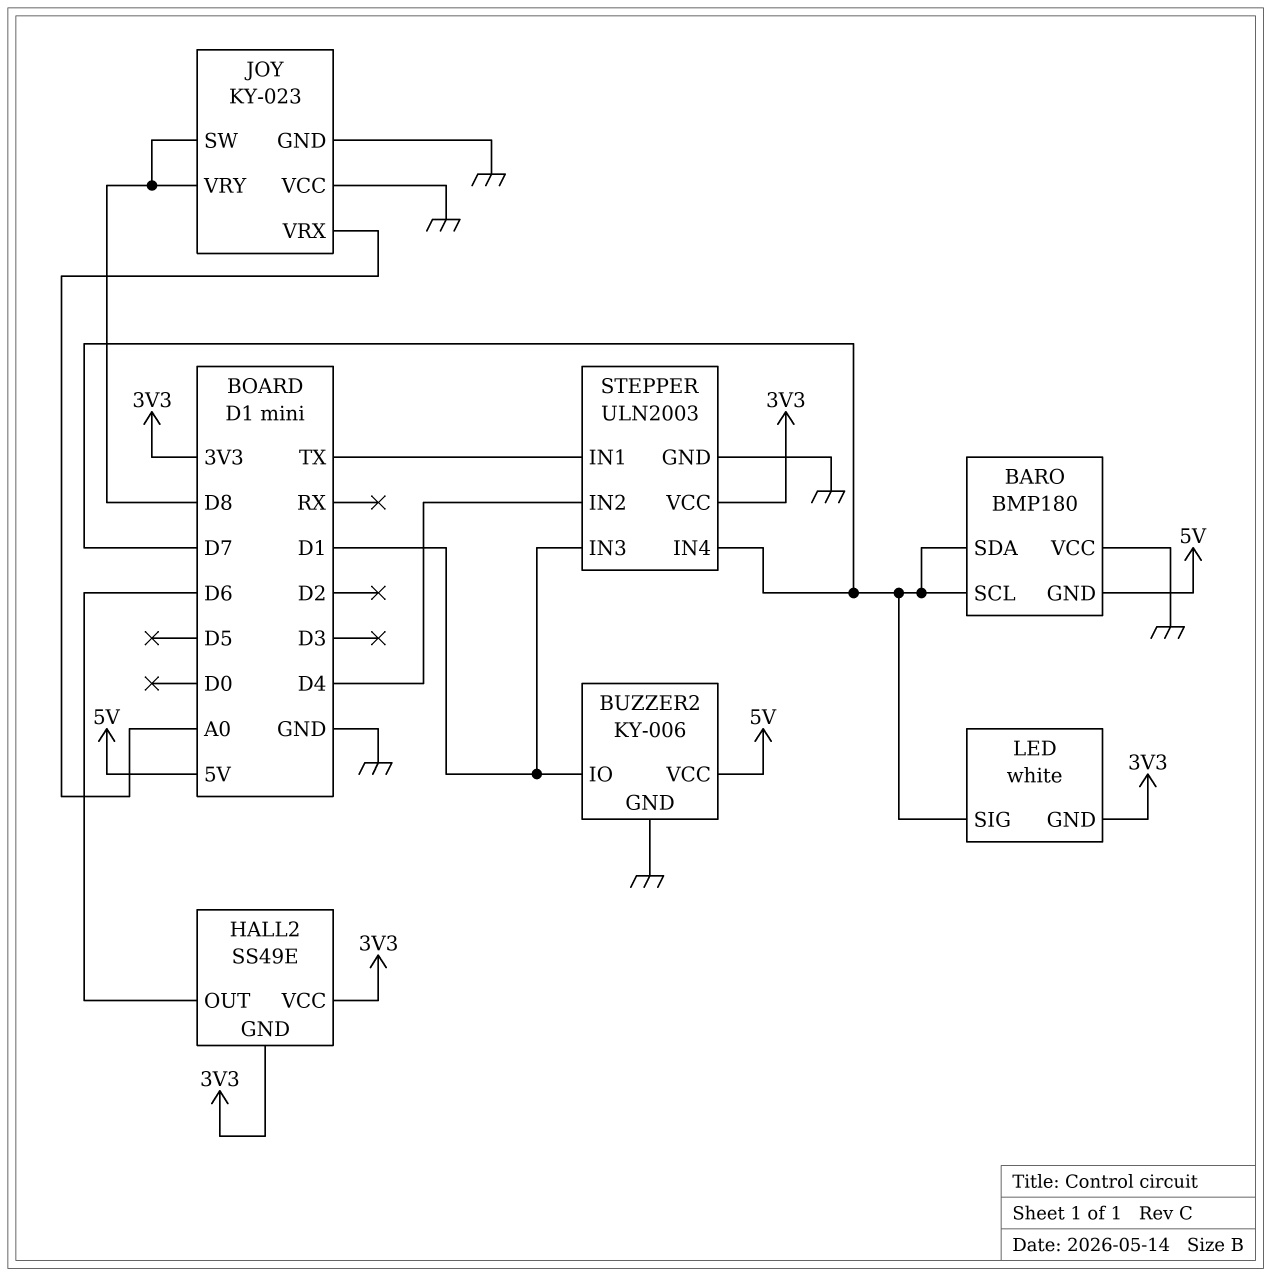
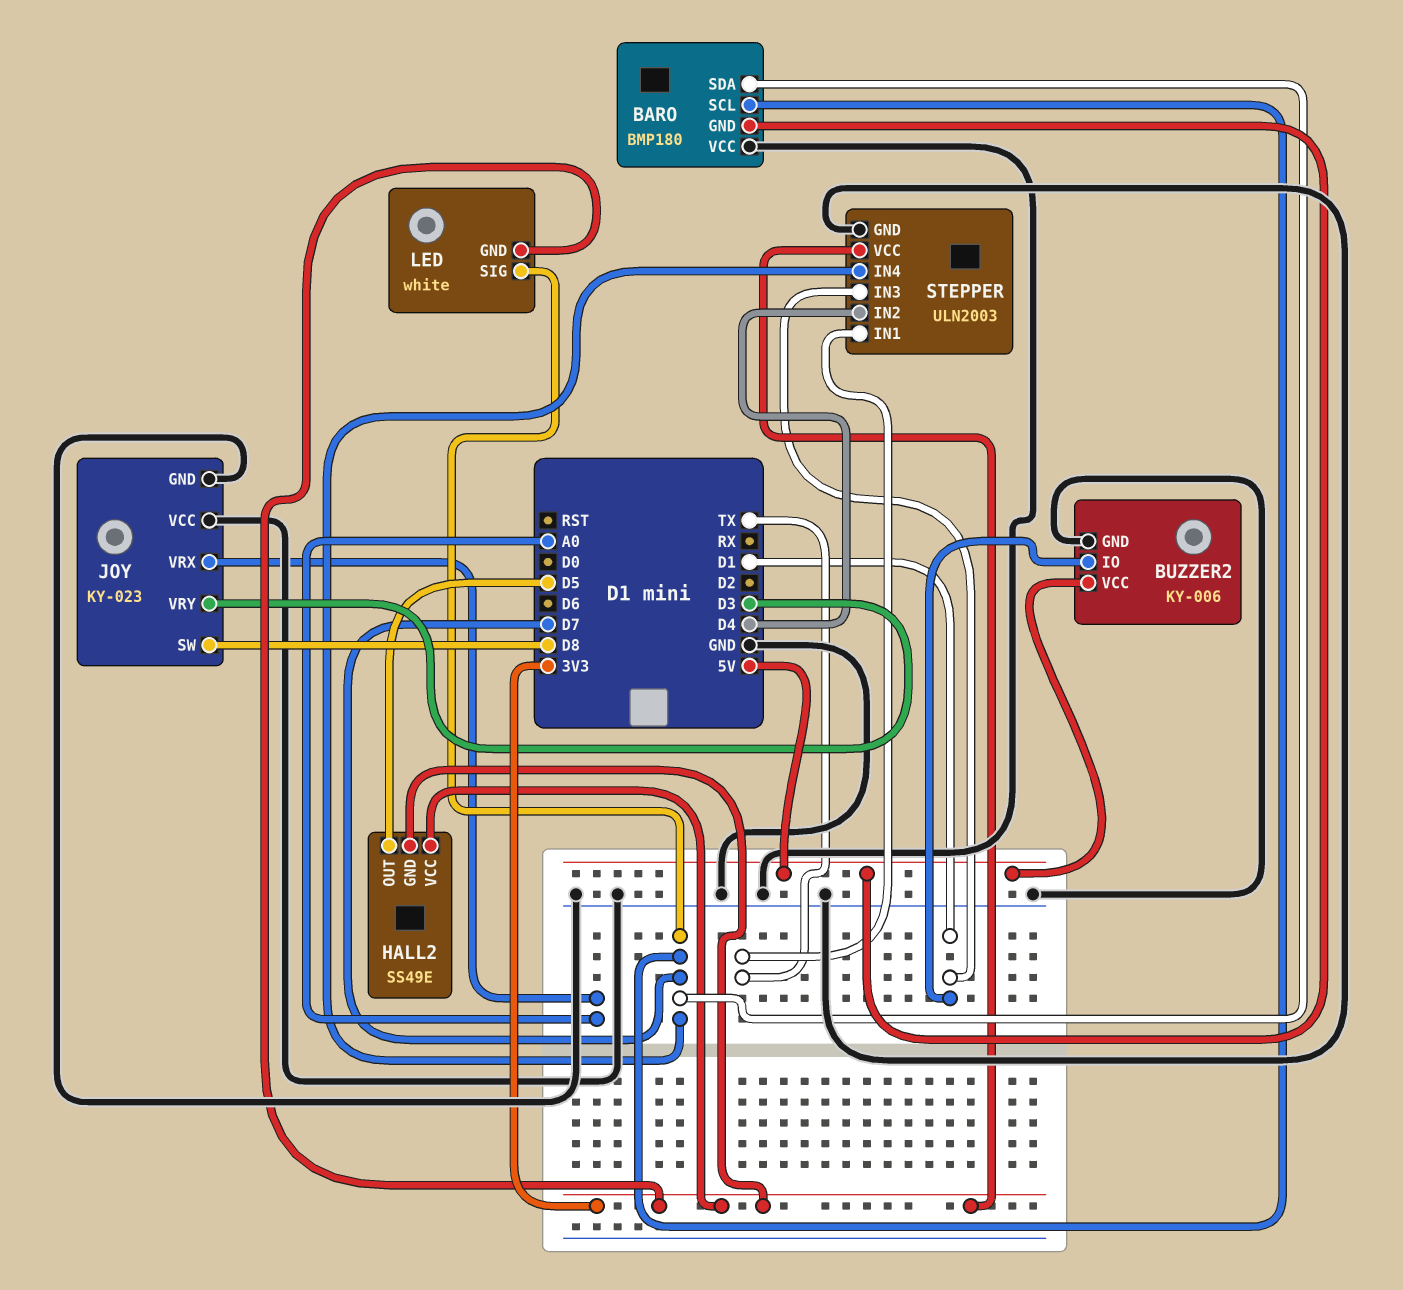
HALL2 pin OUT: D6 -> D5
JOY pin VRY: D8 -> D3

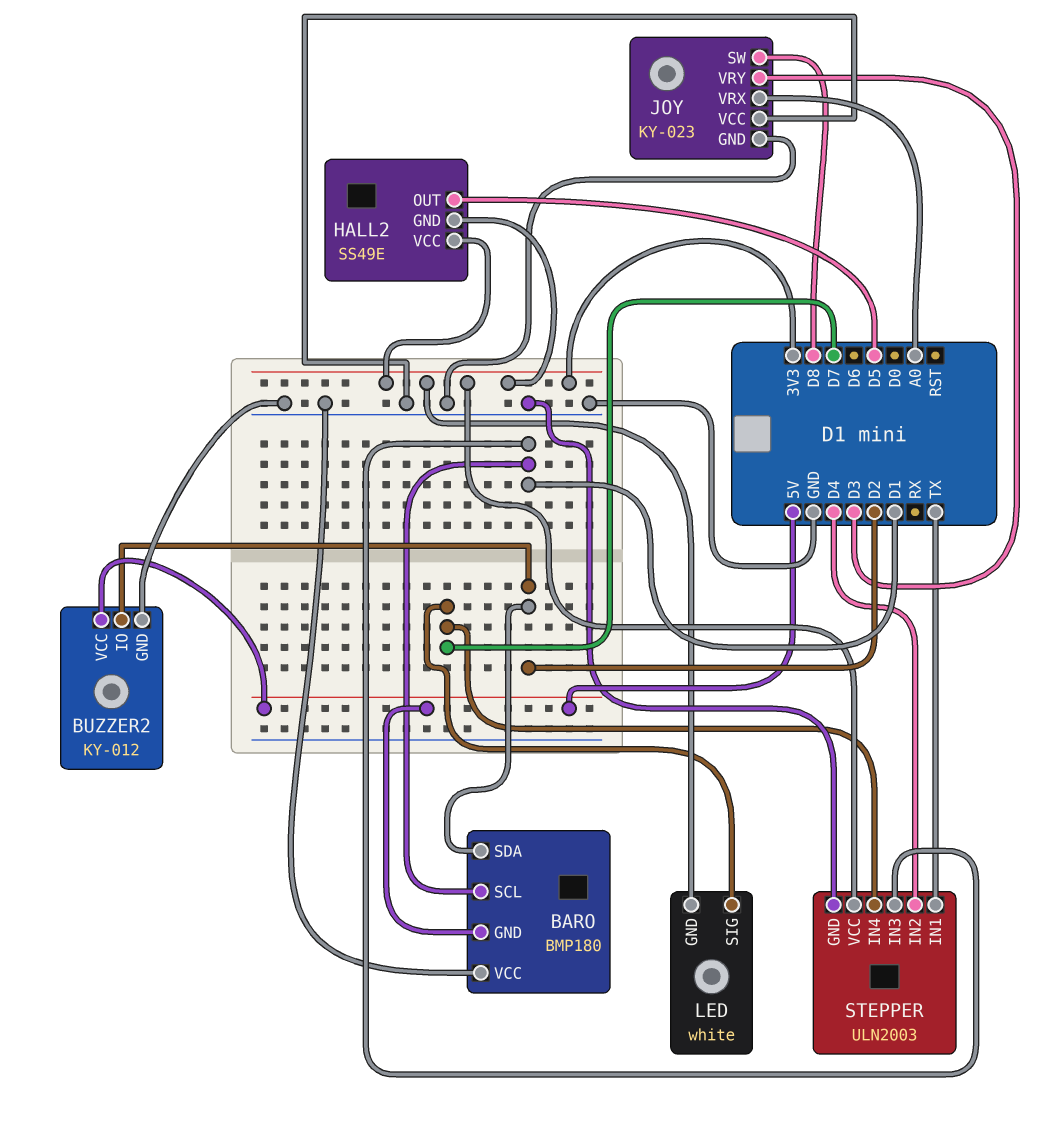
BARO pin SCL: D7 -> D1
BARO pin SDA: D7 -> D2
BUZZER2: KY-006 -> KY-012
BUZZER2 pin IO: D1 -> D2

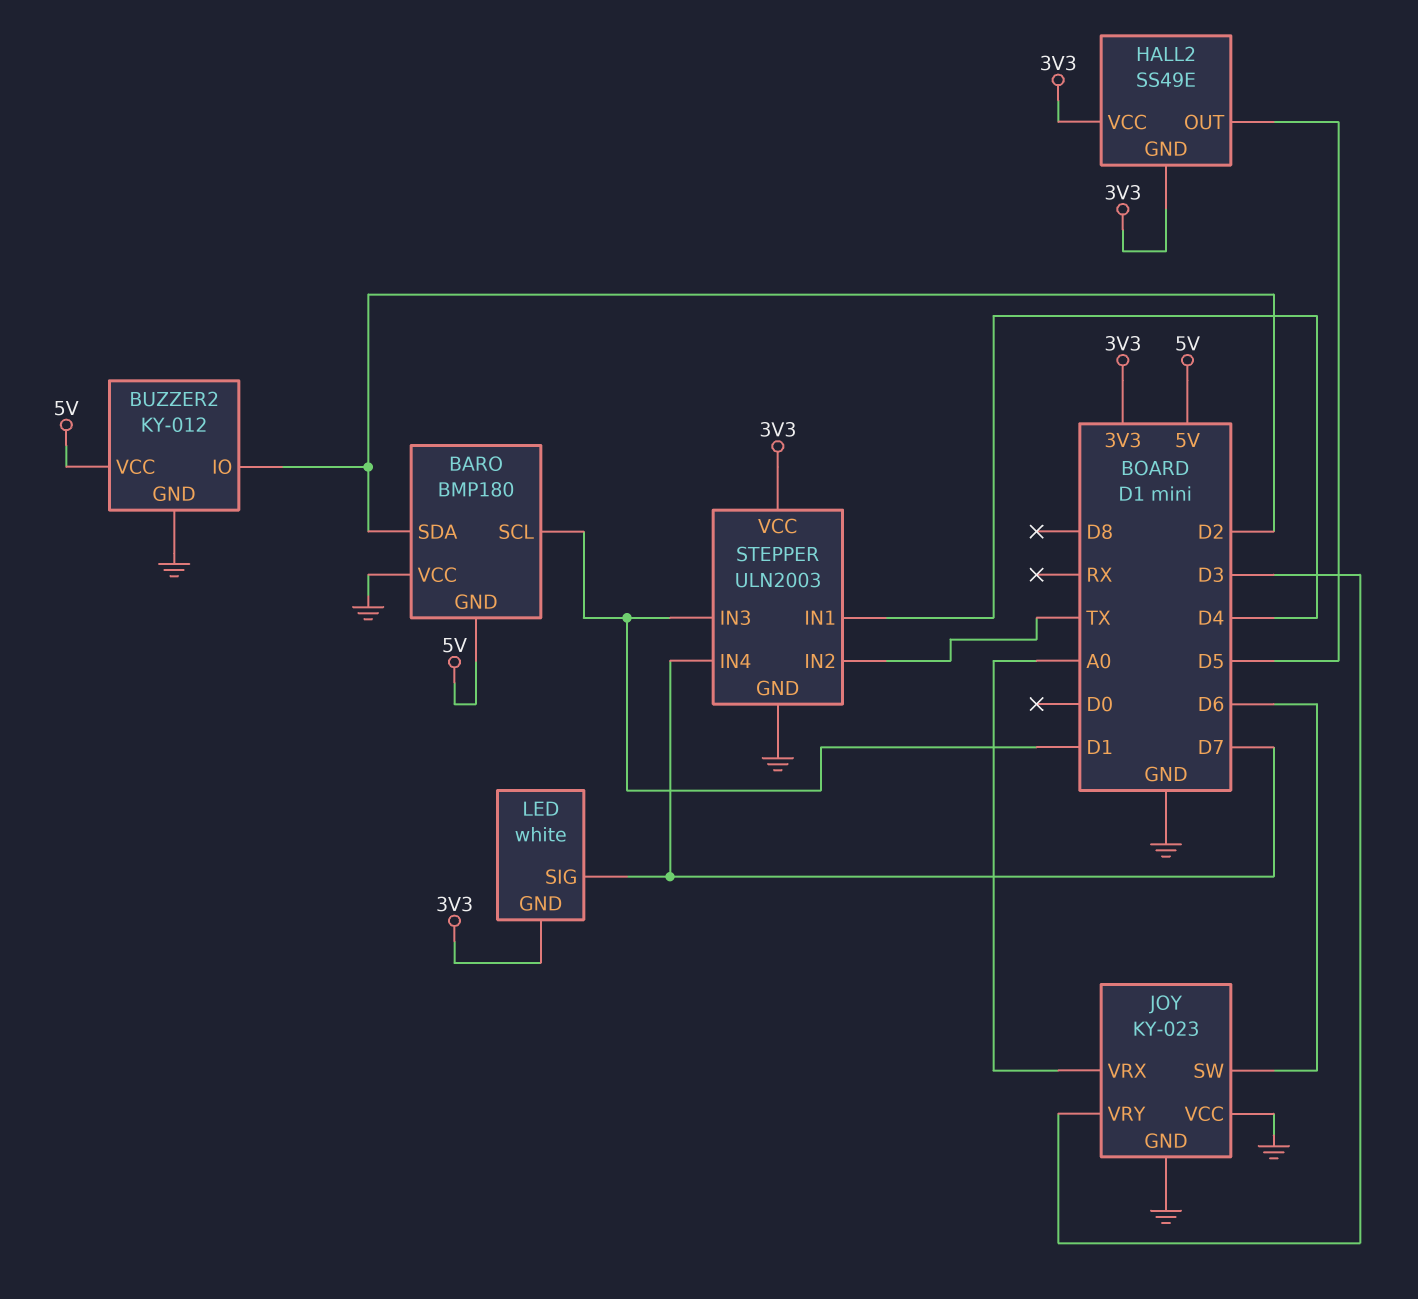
JOY pin SW: D8 -> D6
STEPPER pin IN1: TX -> D4
STEPPER pin IN2: D4 -> TX

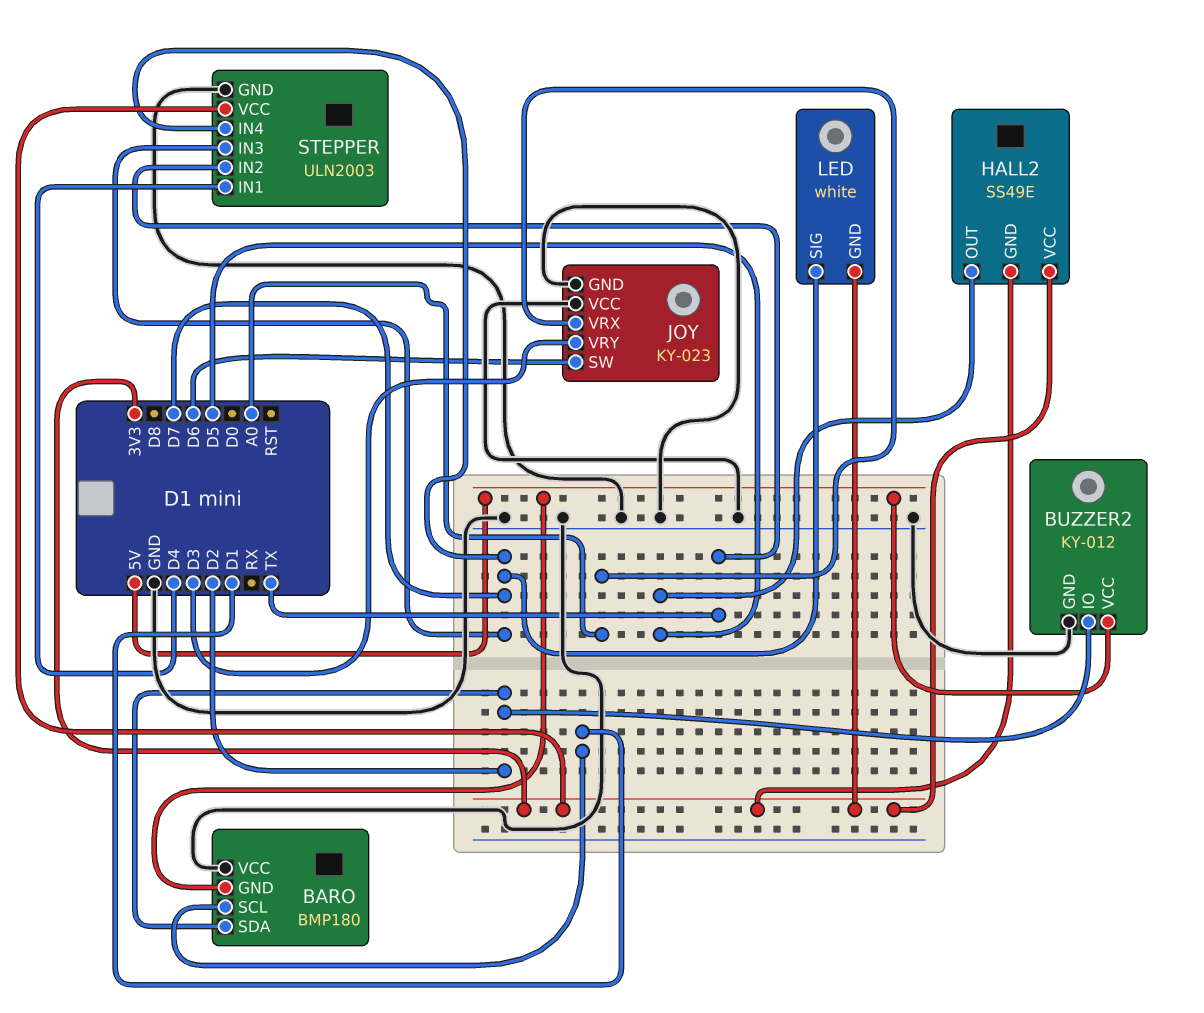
STEPPER pin IN3: D1 -> D7

